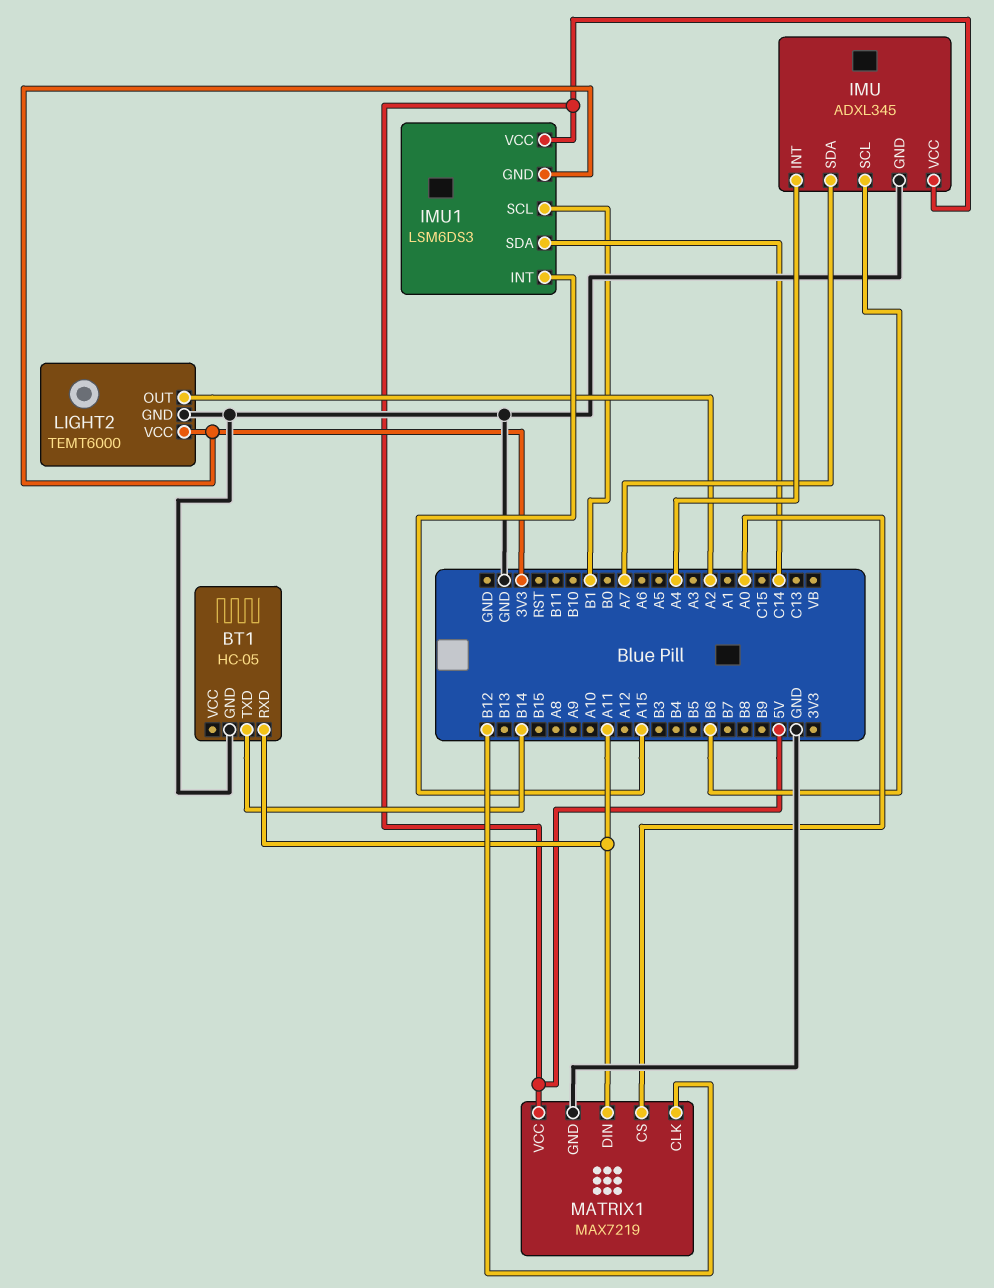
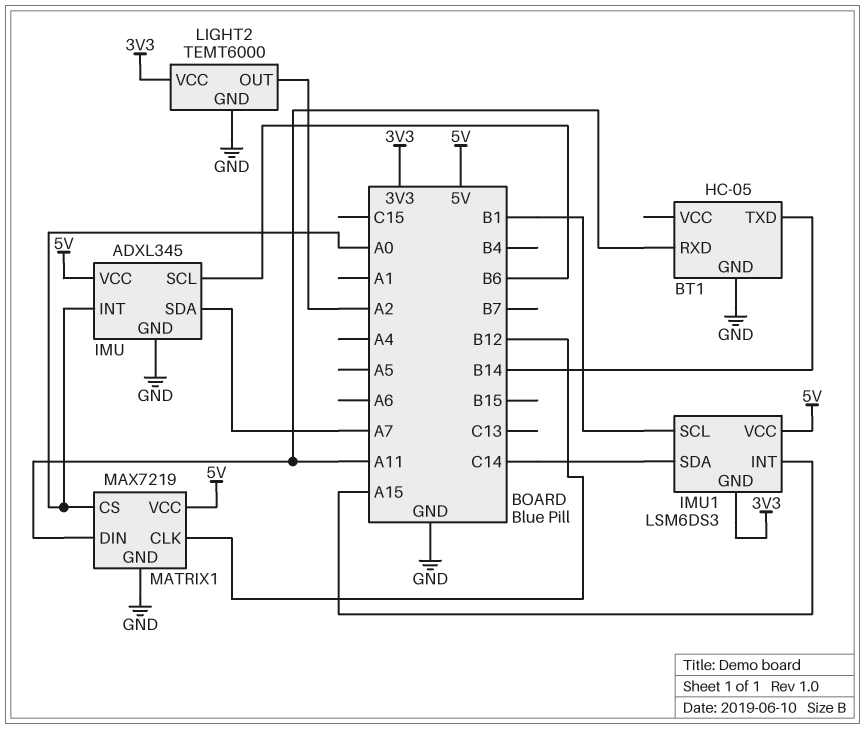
IMU pin INT: A4 -> A0

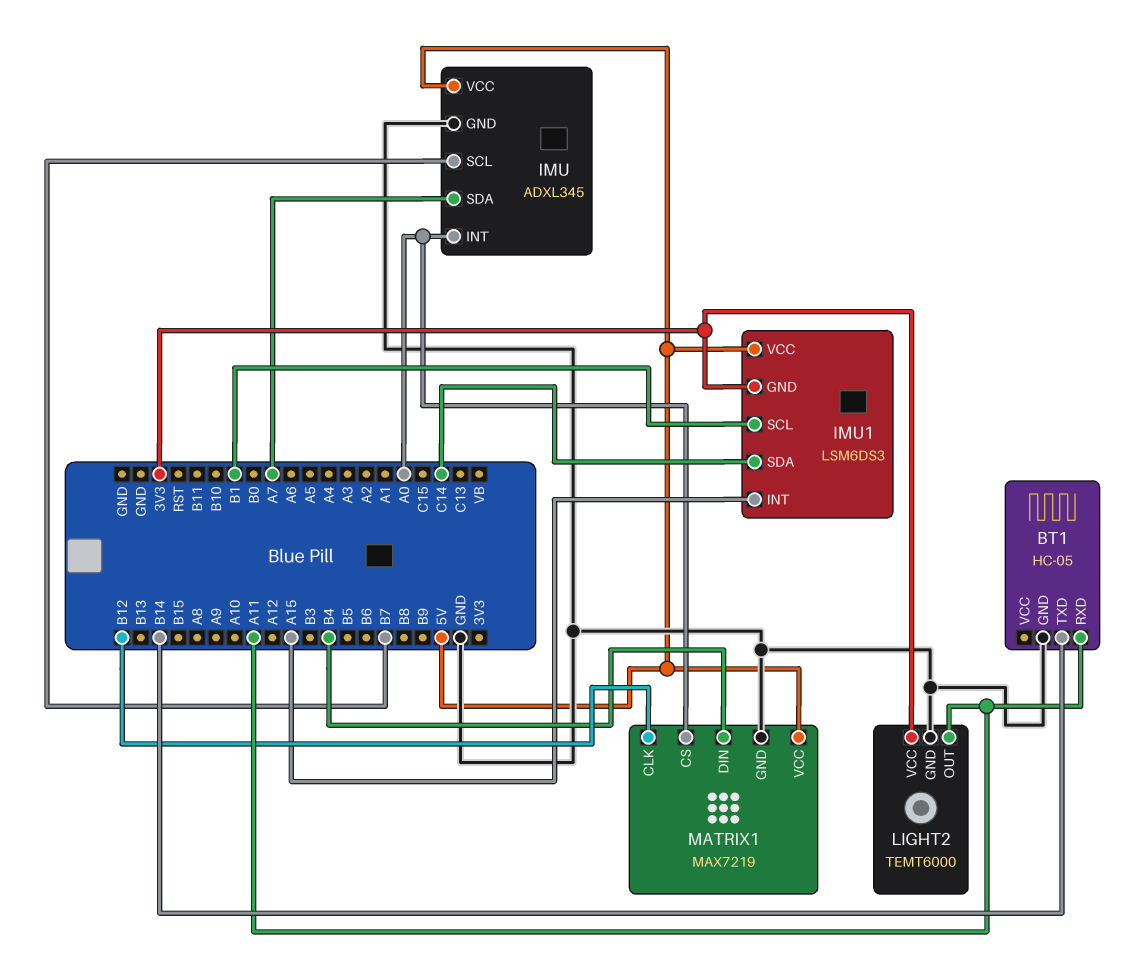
IMU pin SCL: B6 -> B7
LIGHT2 pin OUT: A2 -> A11
MATRIX1 pin DIN: A11 -> B4

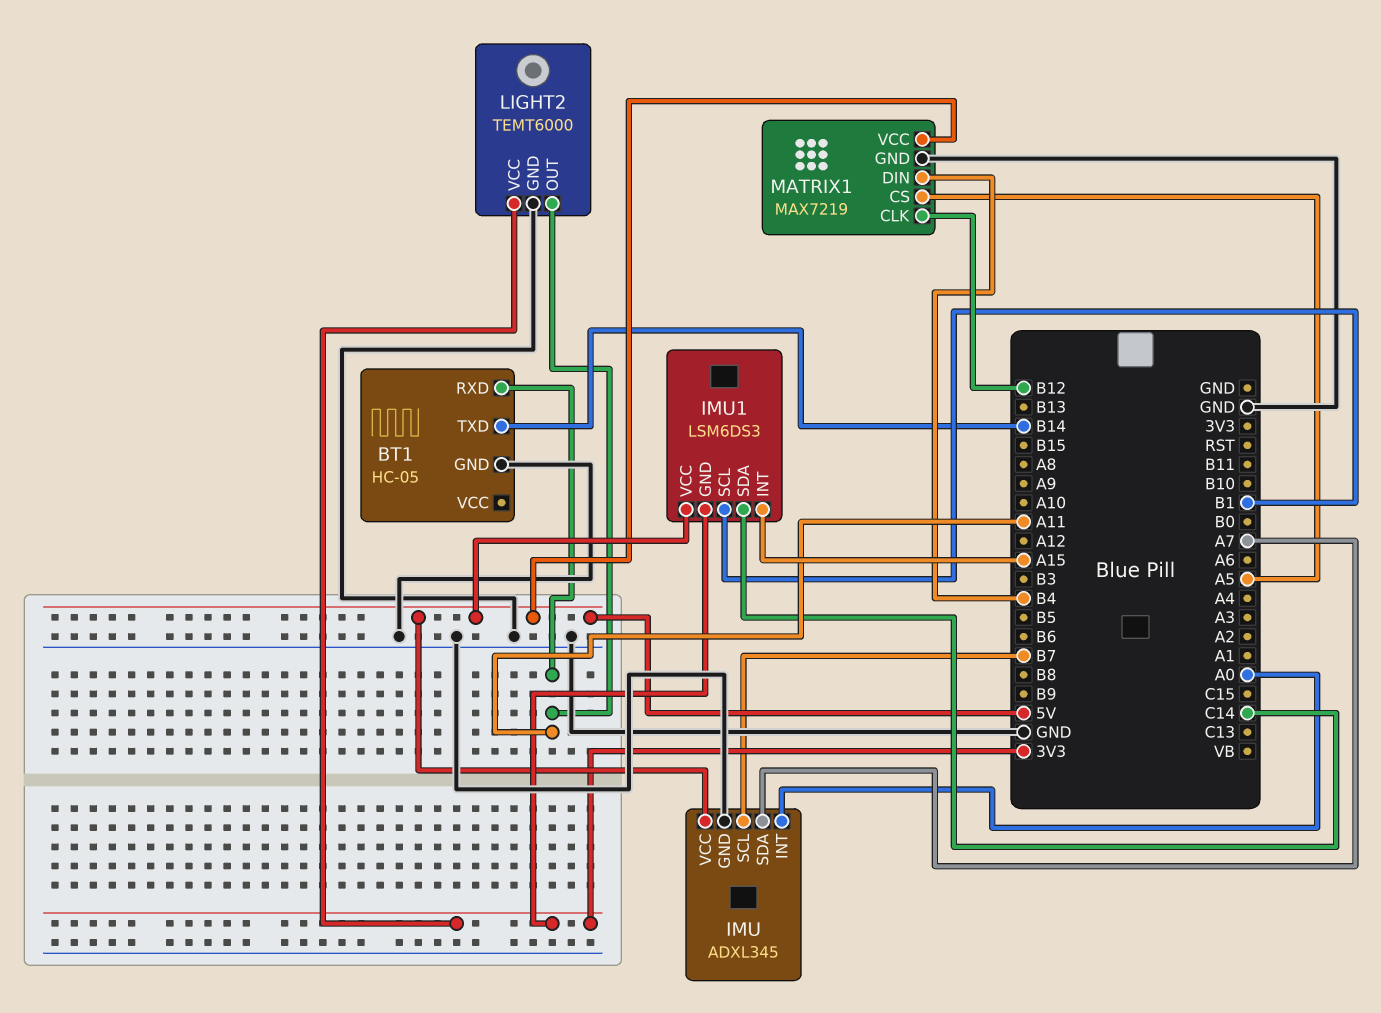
MATRIX1 pin CS: A0 -> A5

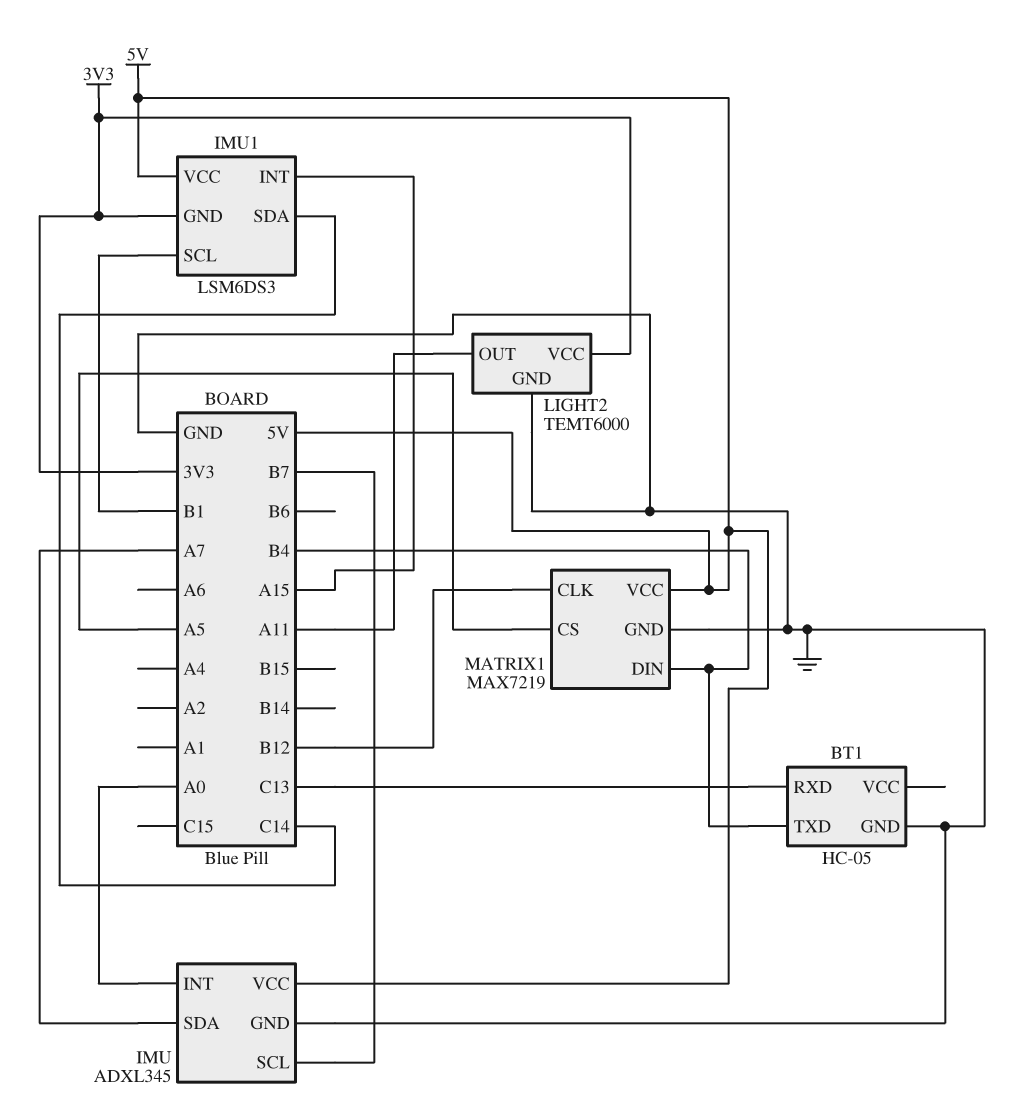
BT1 pin RXD: A11 -> C13
BT1 pin TXD: B14 -> B4

